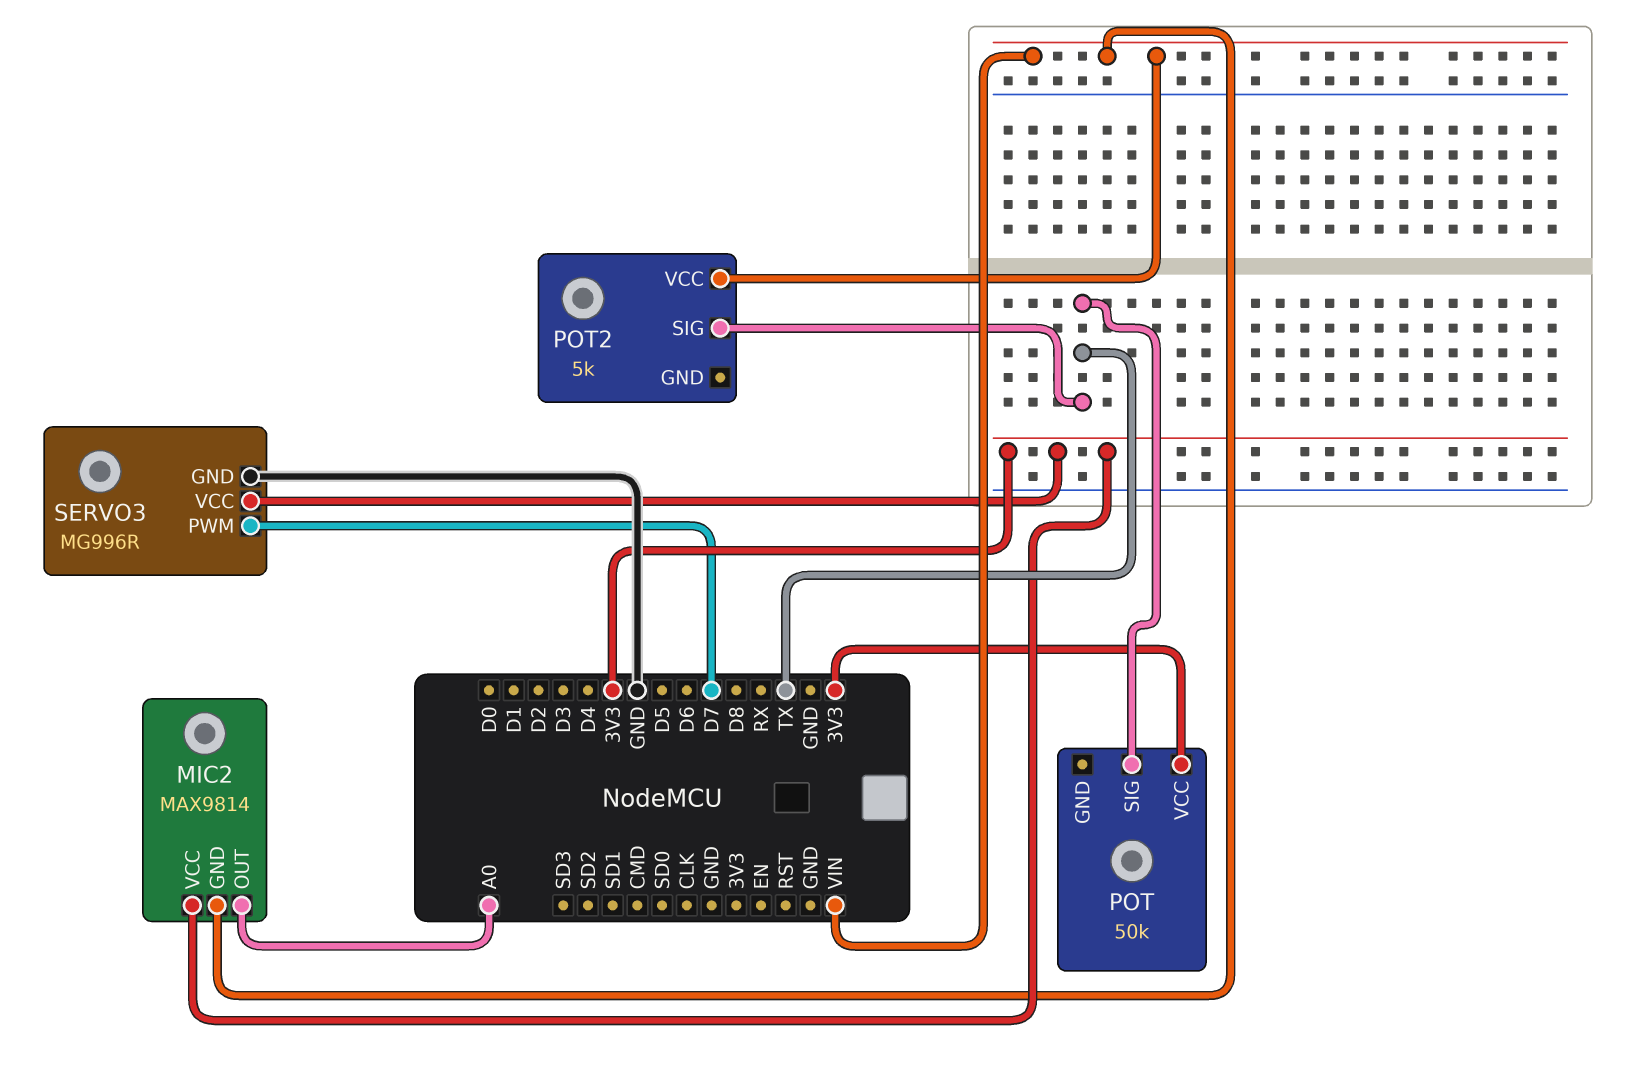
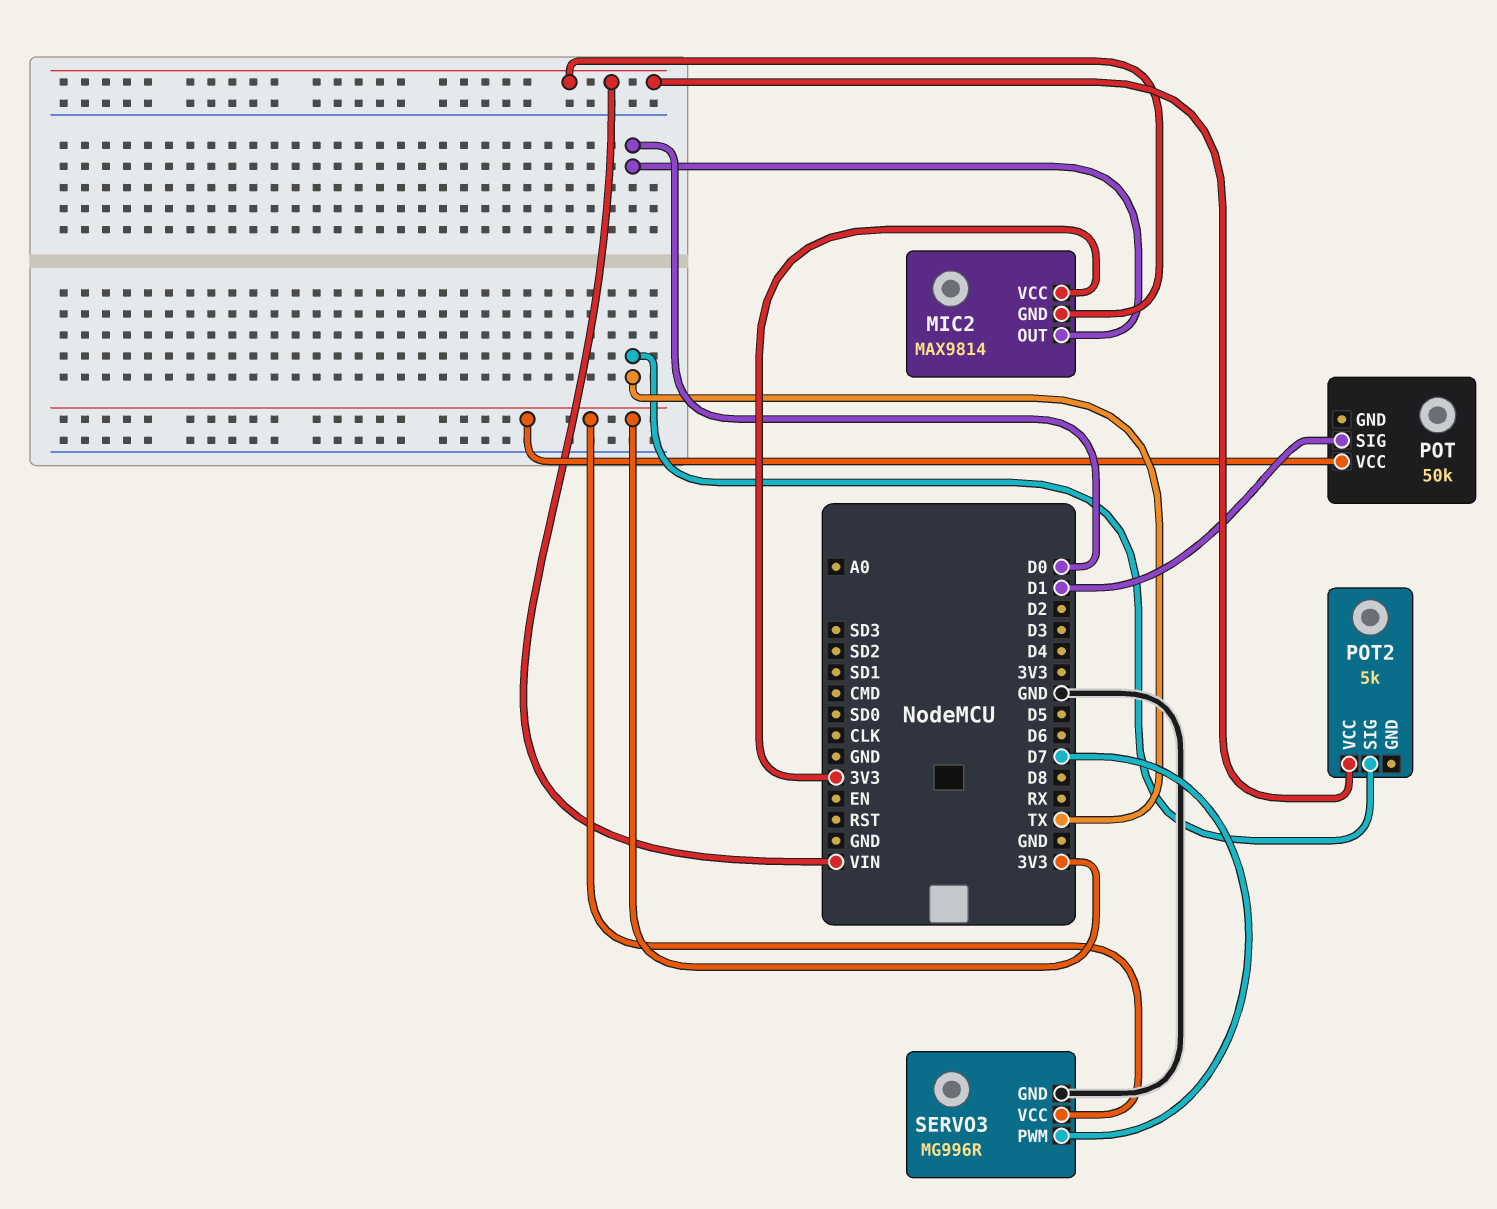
MIC2 pin OUT: A0 -> D0
POT pin SIG: TX -> D1

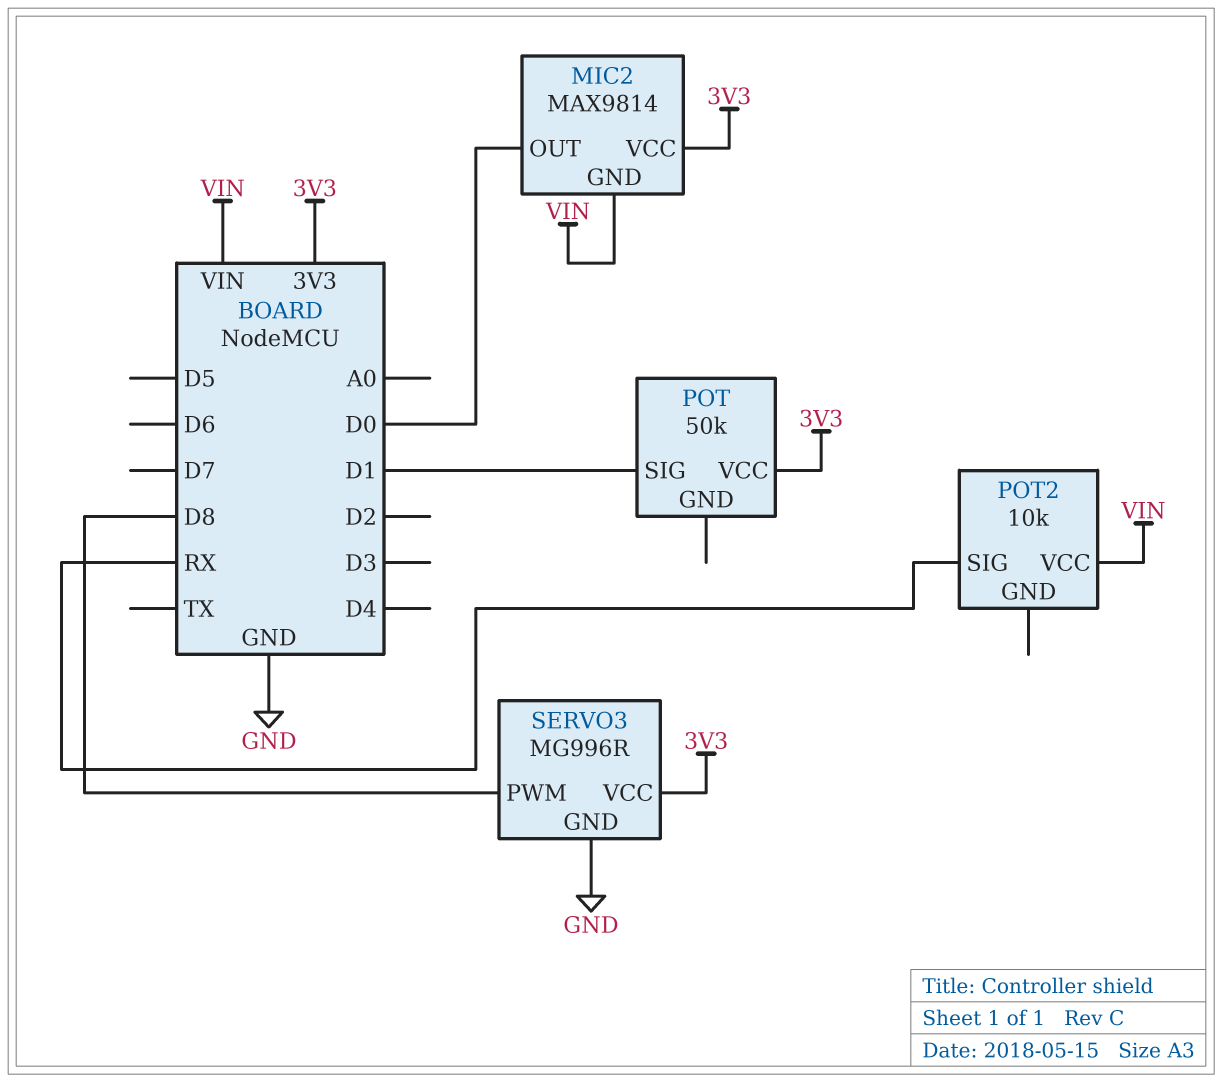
POT2: 5k -> 10k
POT2 pin SIG: TX -> RX
SERVO3 pin PWM: D7 -> D8

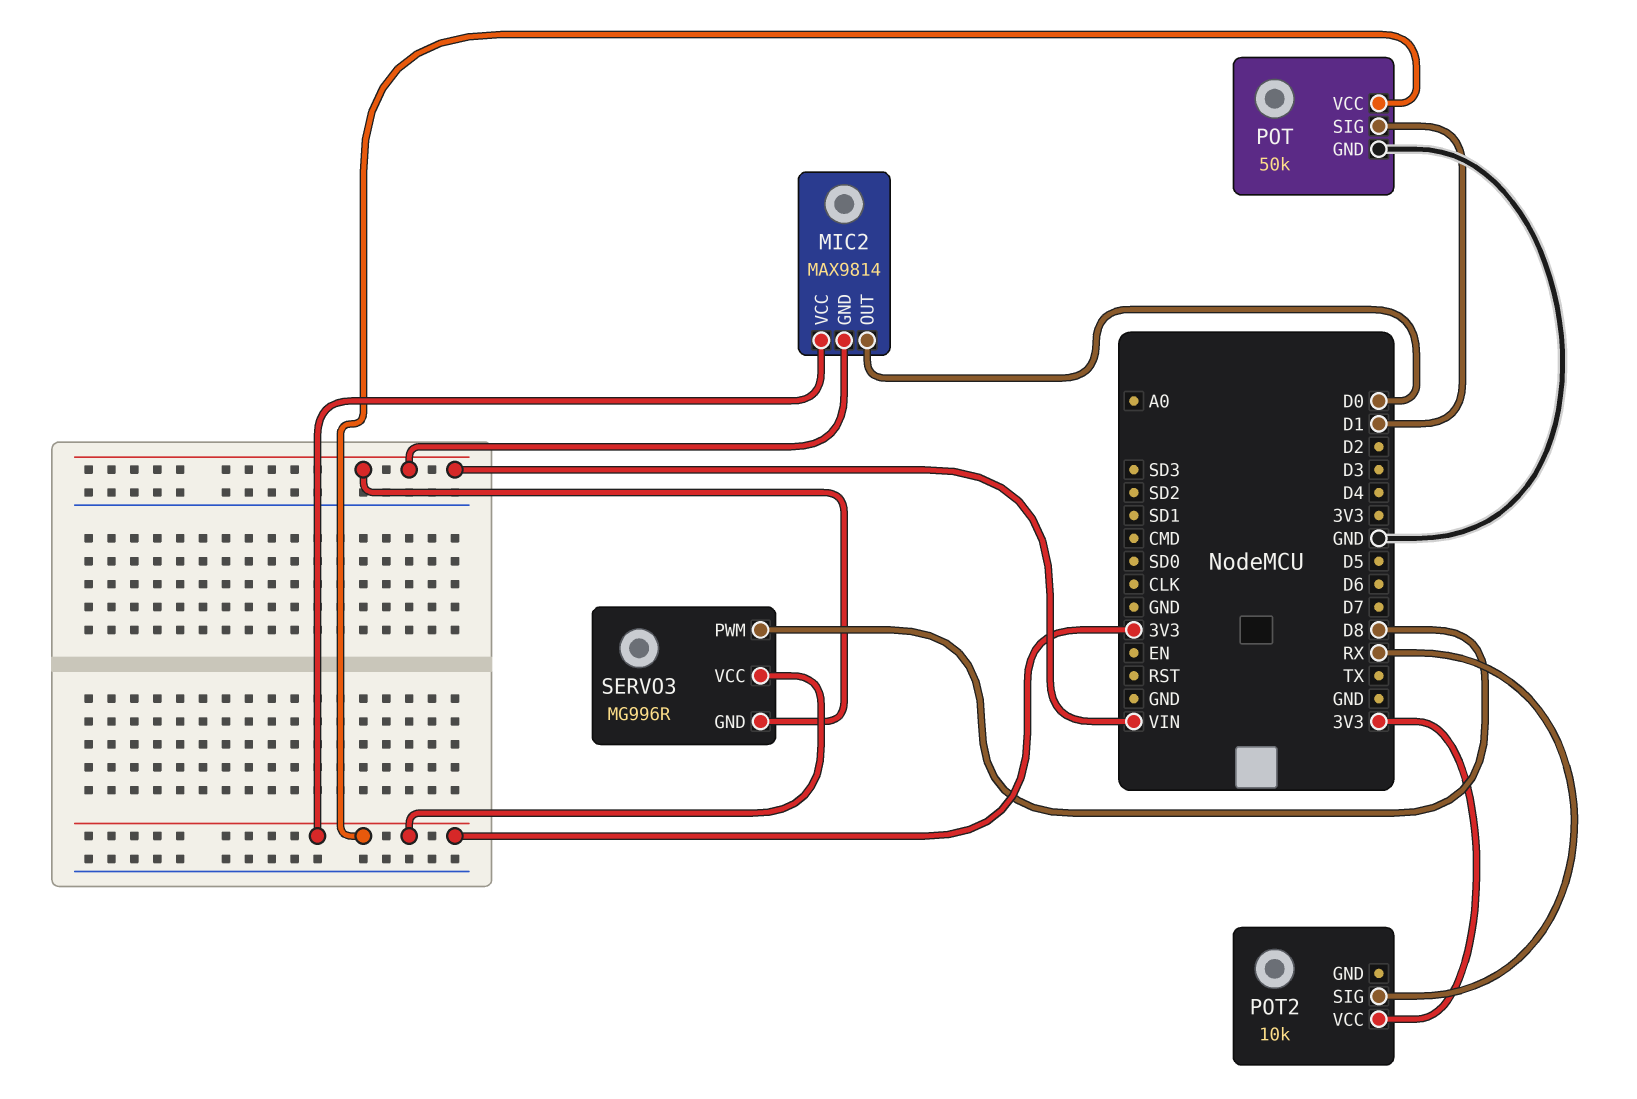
POT pin GND: none -> GND
POT2 pin VCC: VIN -> 3V3
SERVO3 pin GND: GND -> VIN

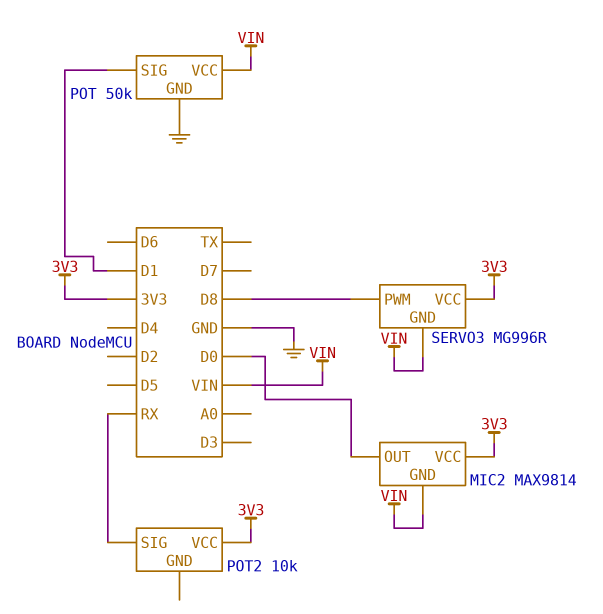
POT pin VCC: 3V3 -> VIN

